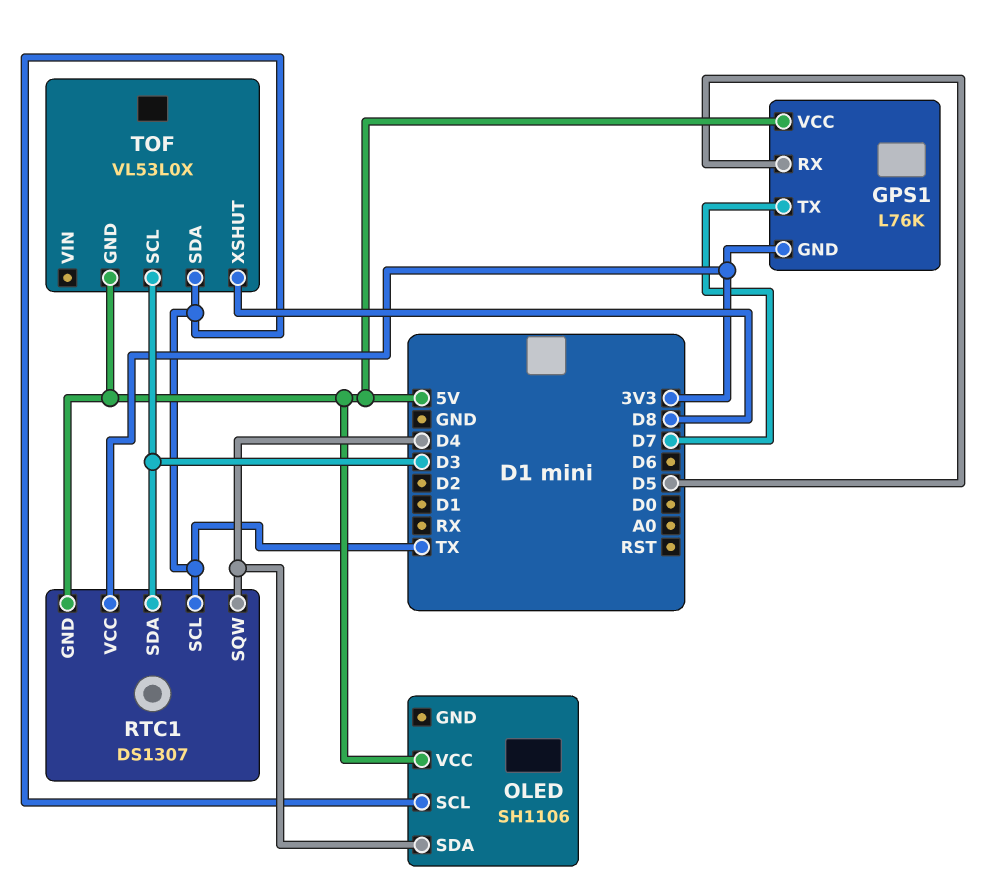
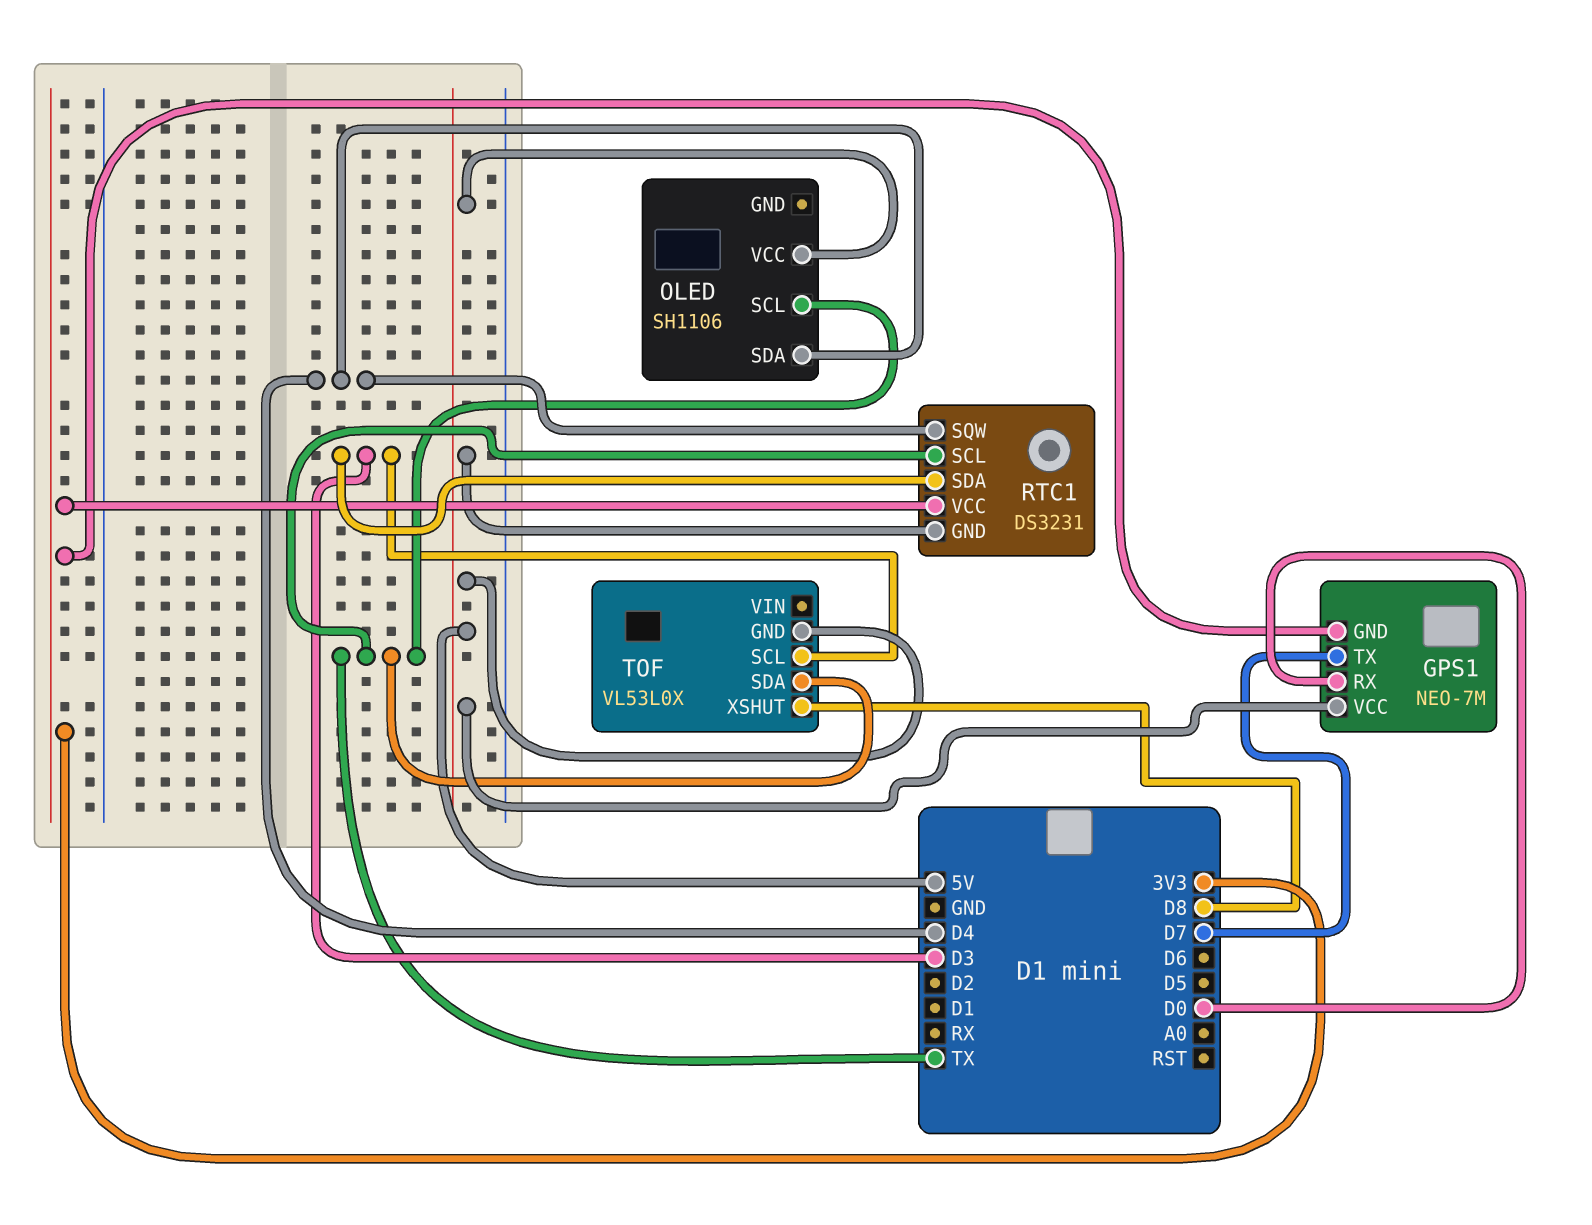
GPS1: L76K -> NEO-7M
GPS1 pin RX: D5 -> D0
RTC1: DS1307 -> DS3231

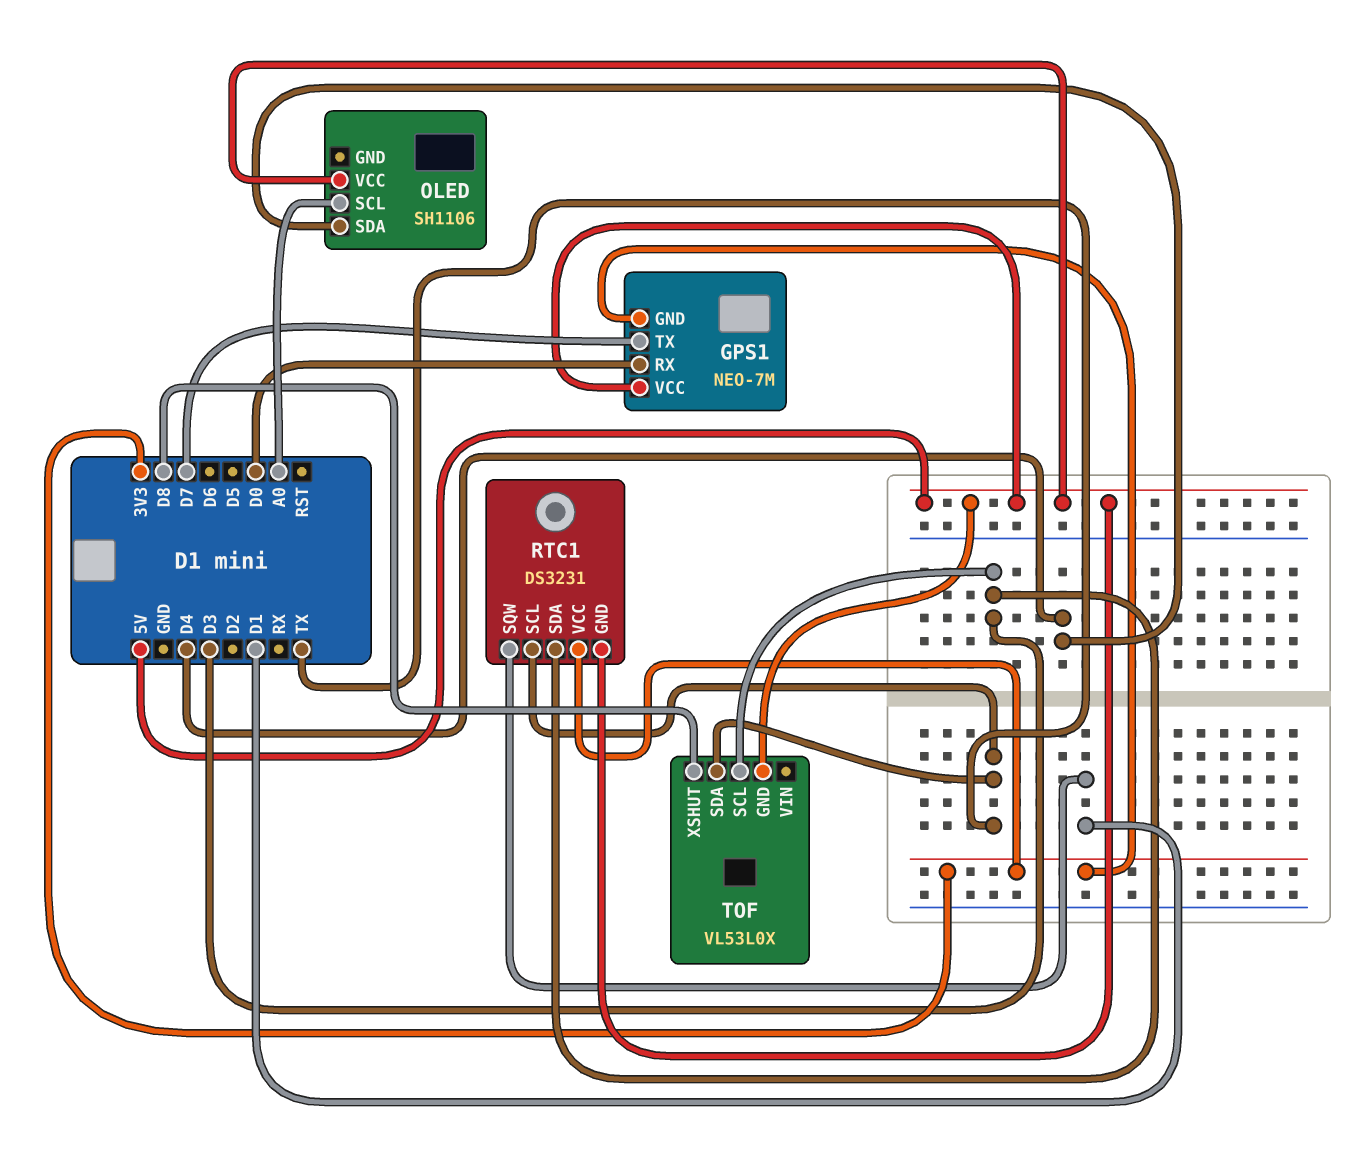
OLED pin SCL: TX -> A0
RTC1 pin SQW: D4 -> D1

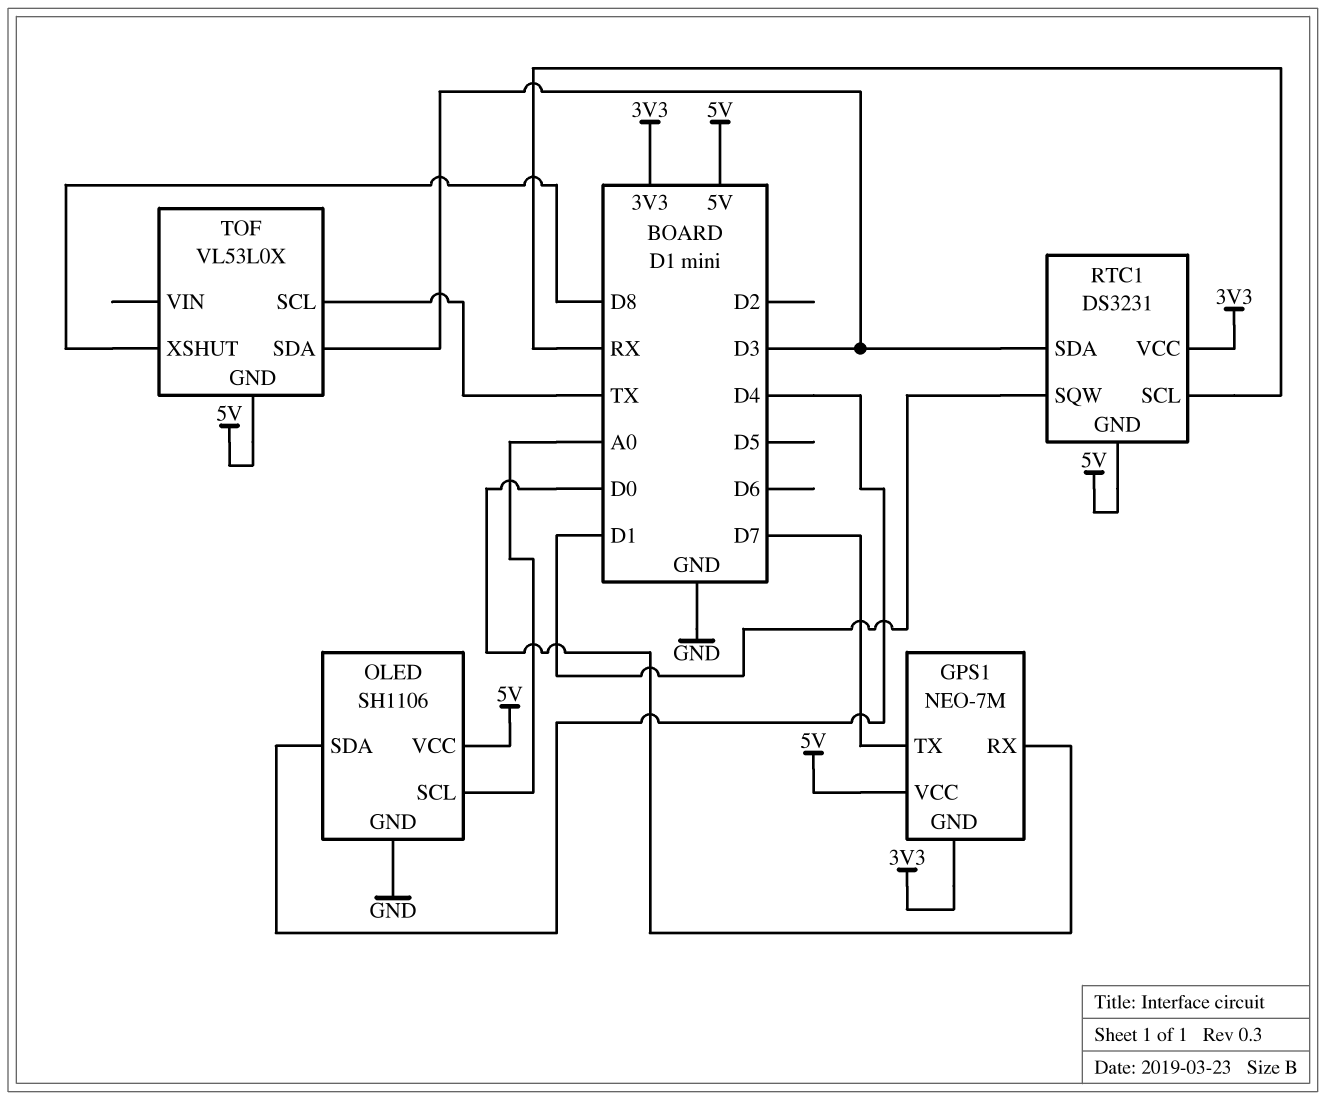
OLED pin GND: none -> GND
RTC1 pin SCL: TX -> RX
TOF pin SCL: D3 -> TX
TOF pin SDA: TX -> D3

